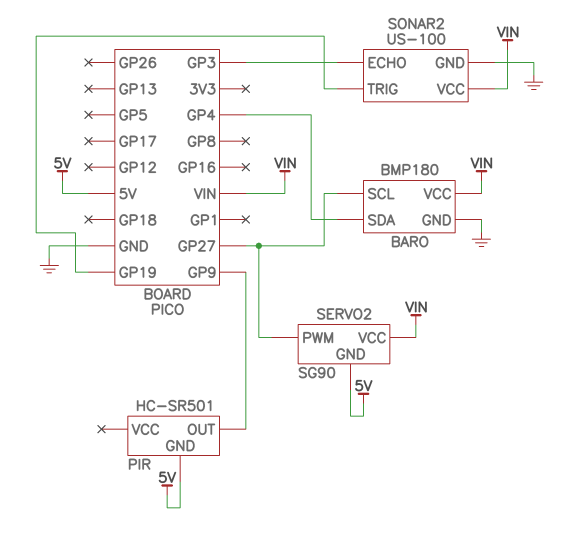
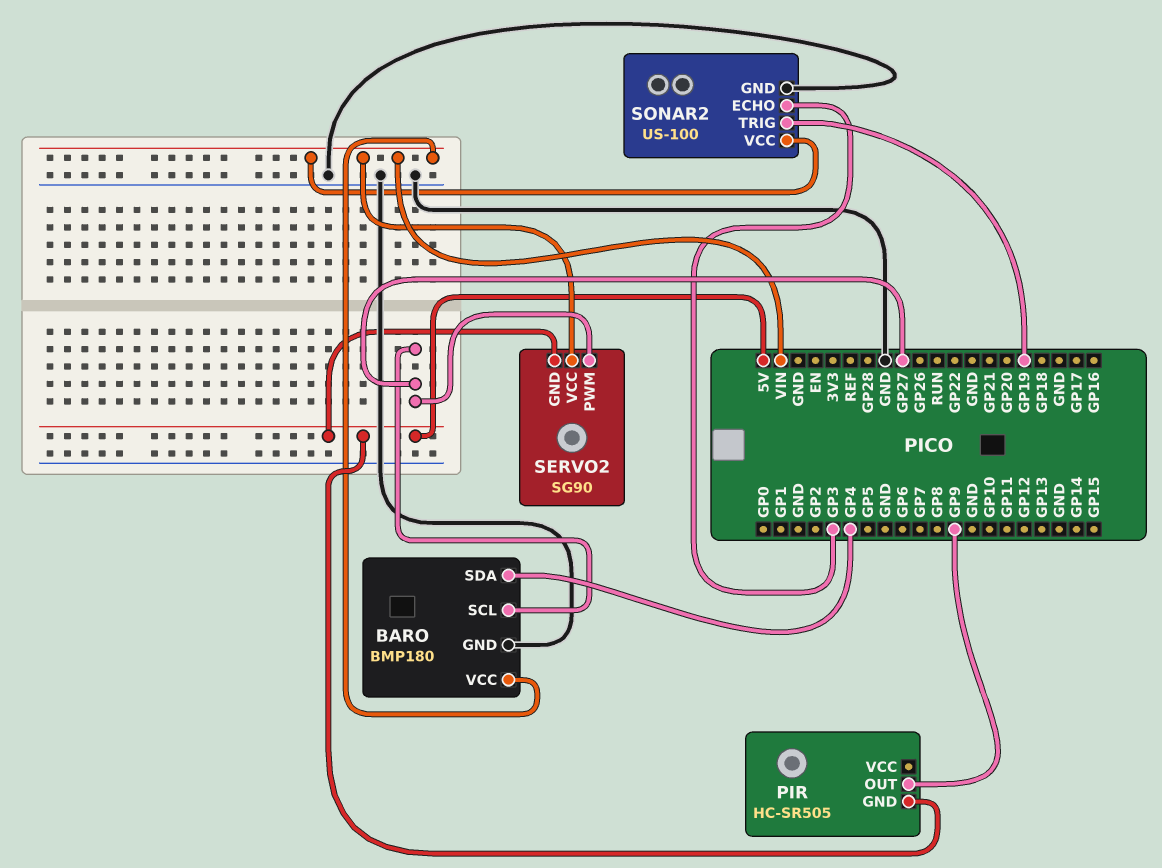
PIR: HC-SR501 -> HC-SR505

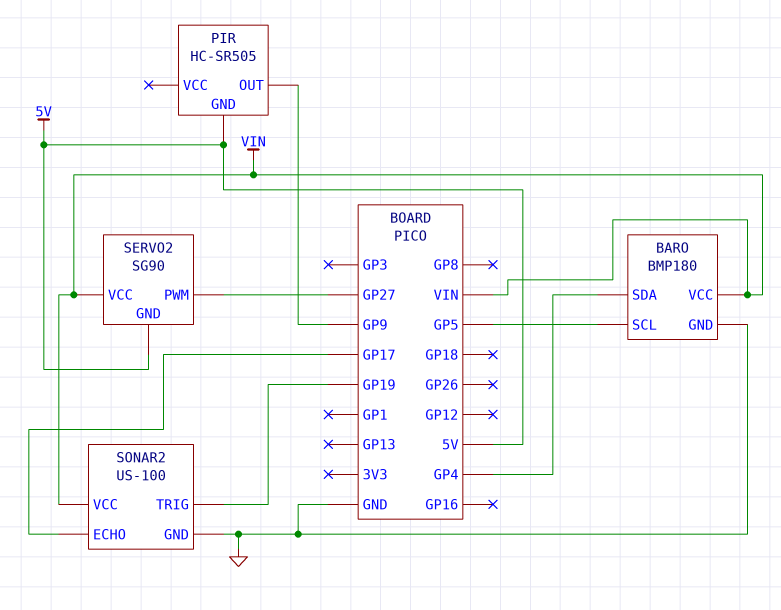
BARO pin SCL: GP27 -> GP5
SONAR2 pin ECHO: GP3 -> GP17

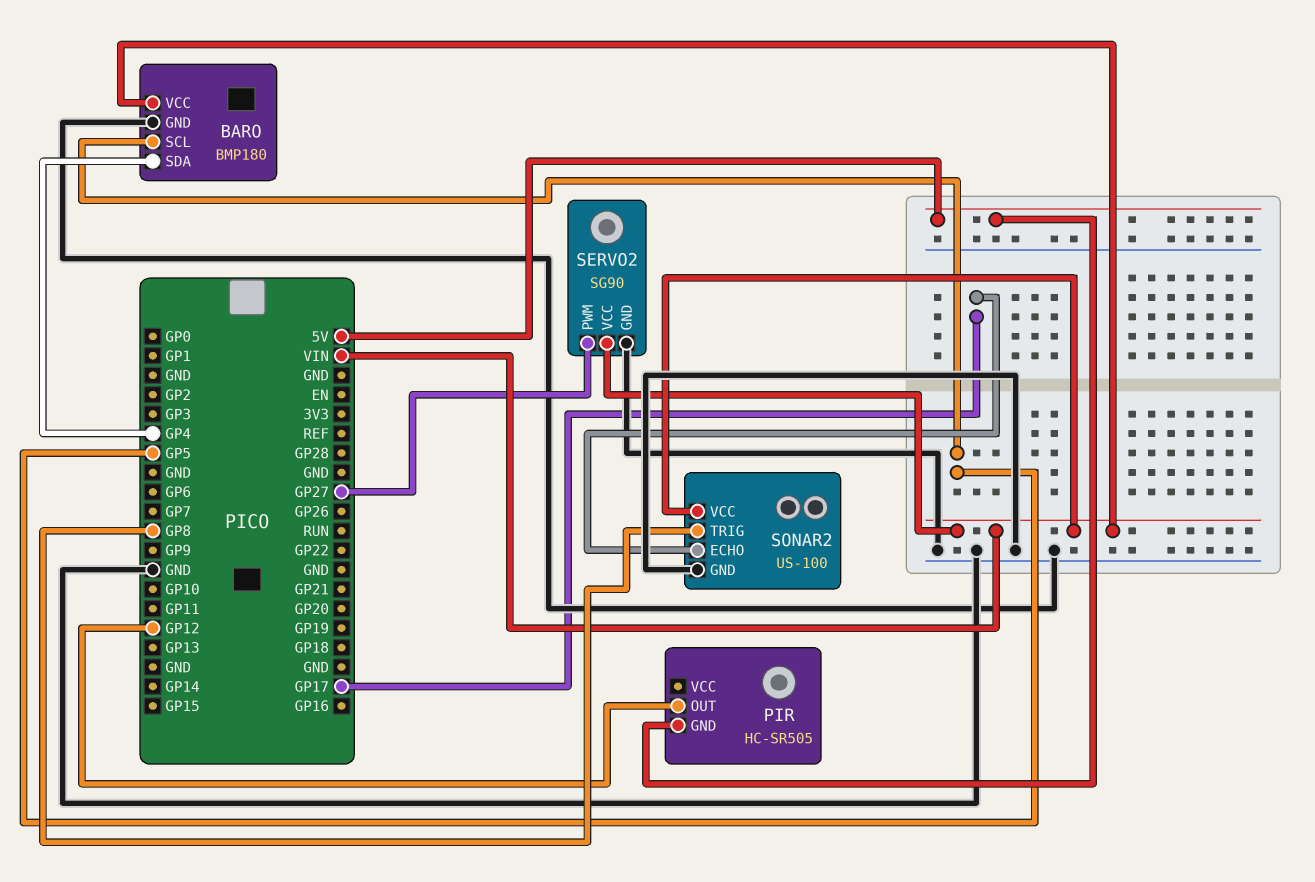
PIR pin OUT: GP9 -> GP12
SERVO2 pin GND: 5V -> GND
SONAR2 pin TRIG: GP19 -> GP8

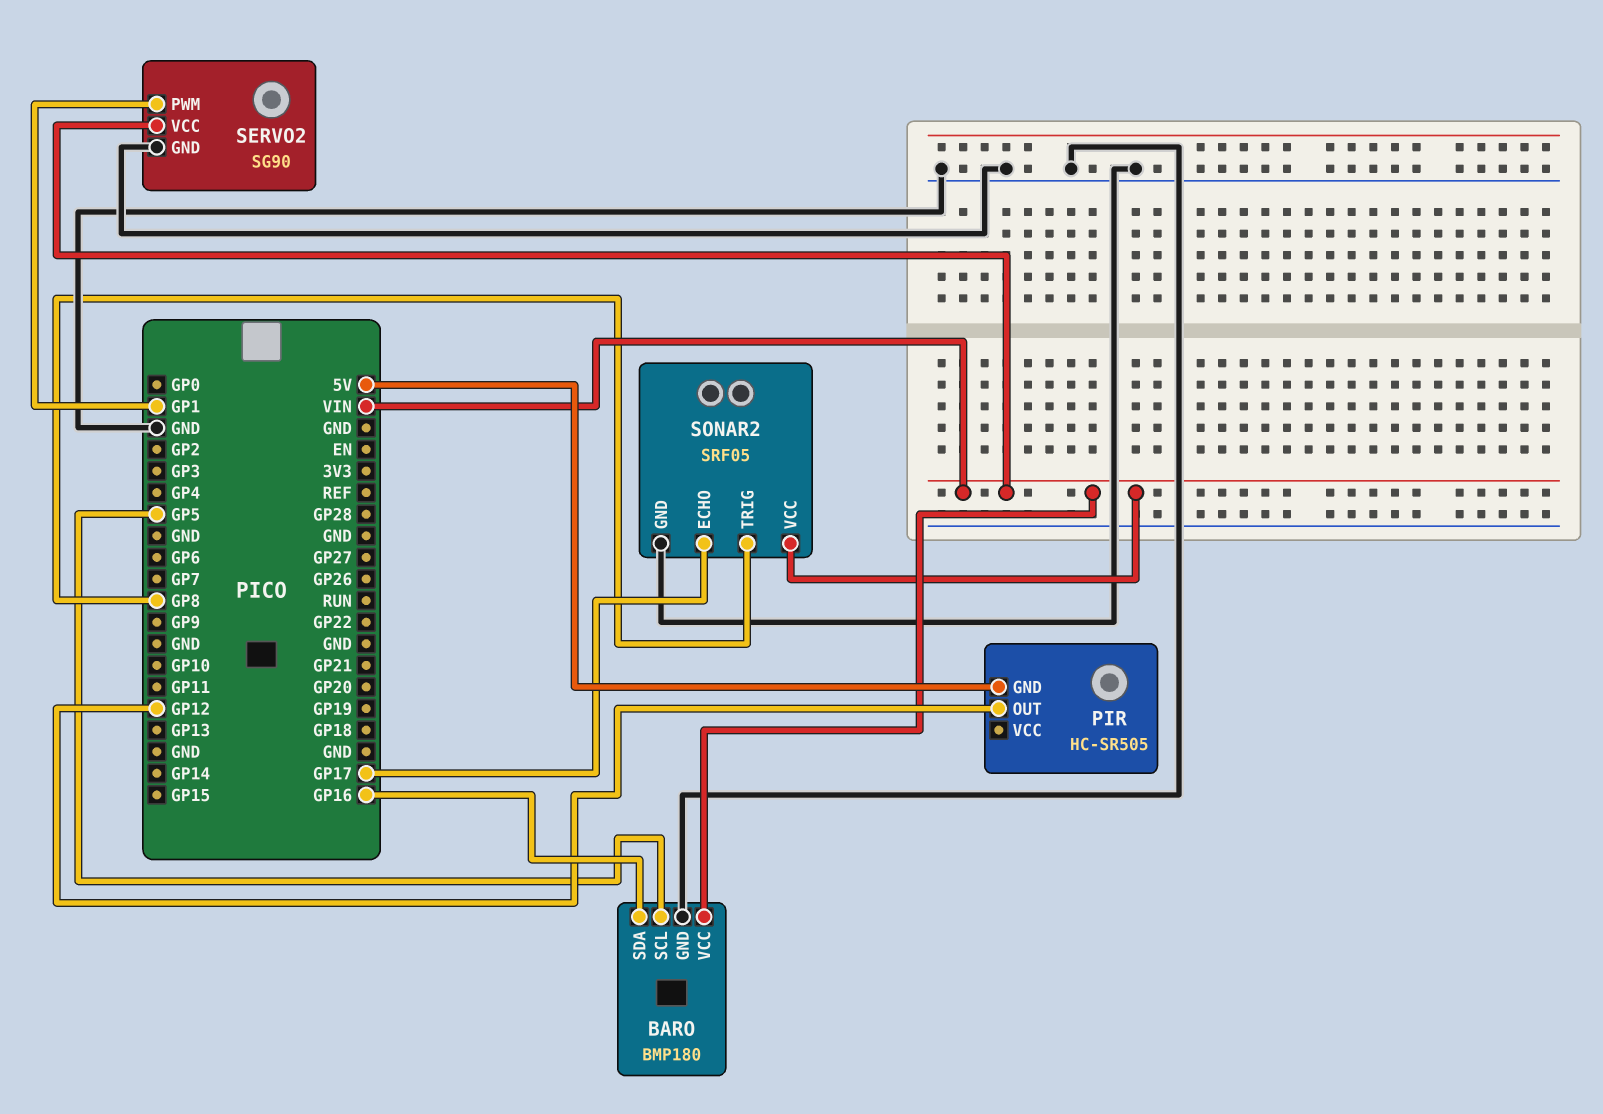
BARO pin SDA: GP4 -> GP16
SERVO2 pin PWM: GP27 -> GP1
SONAR2: US-100 -> SRF05

